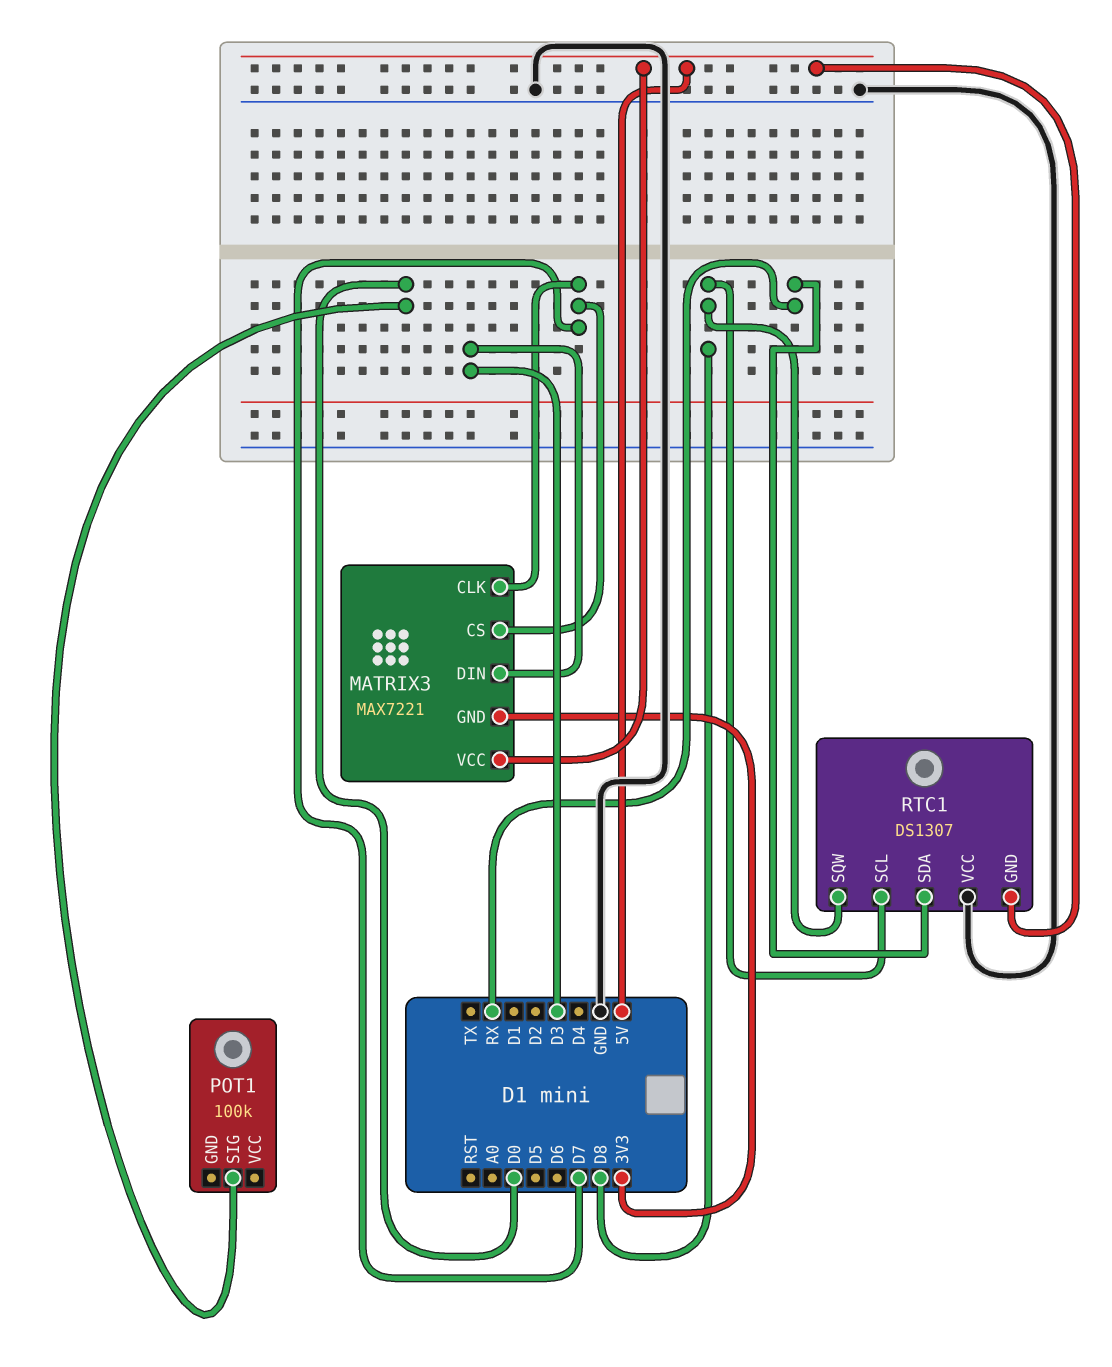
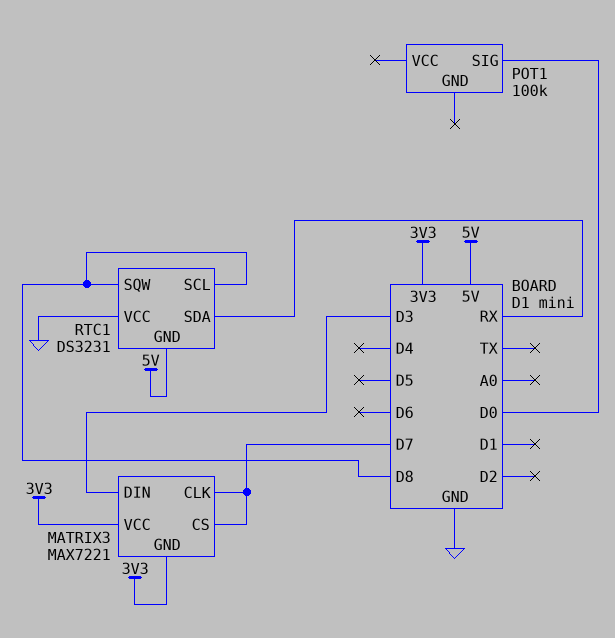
MATRIX3 pin VCC: 5V -> 3V3
RTC1: DS1307 -> DS3231

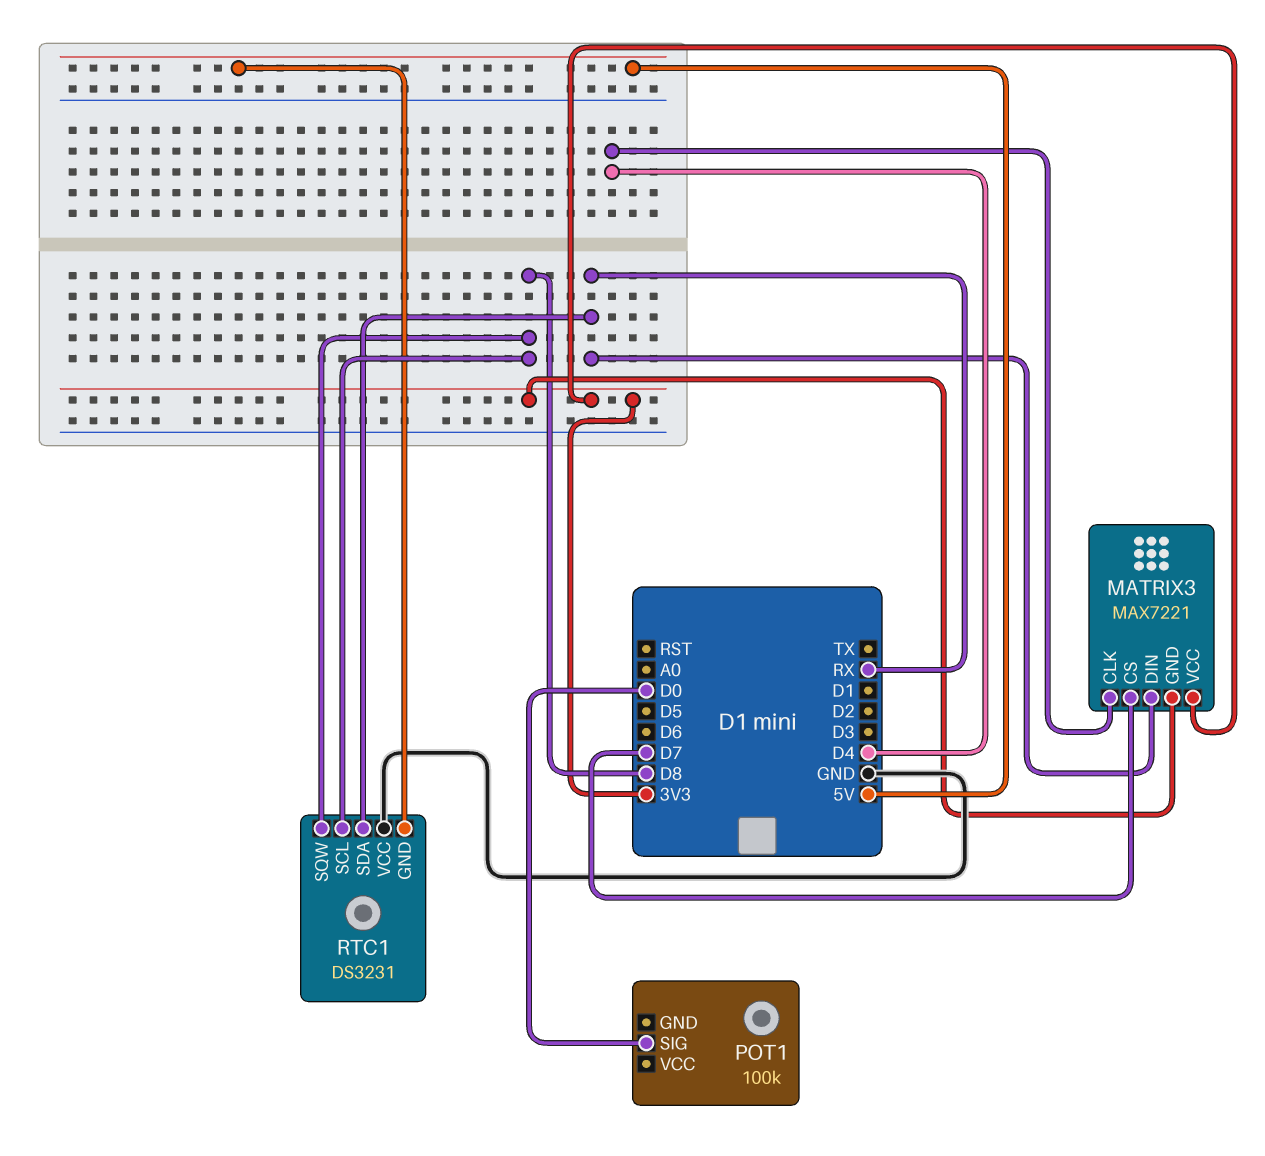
MATRIX3 pin CLK: D7 -> D4
MATRIX3 pin DIN: D3 -> RX

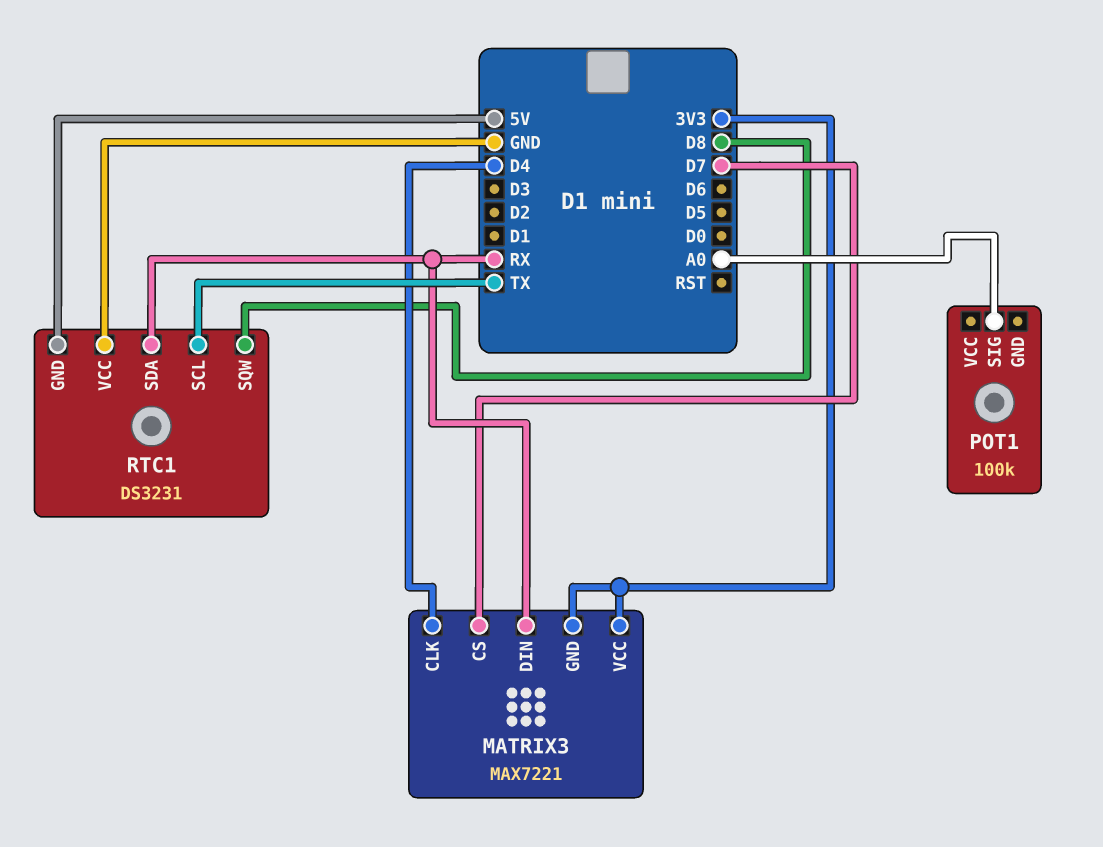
POT1 pin SIG: D0 -> A0
RTC1 pin SCL: D8 -> TX

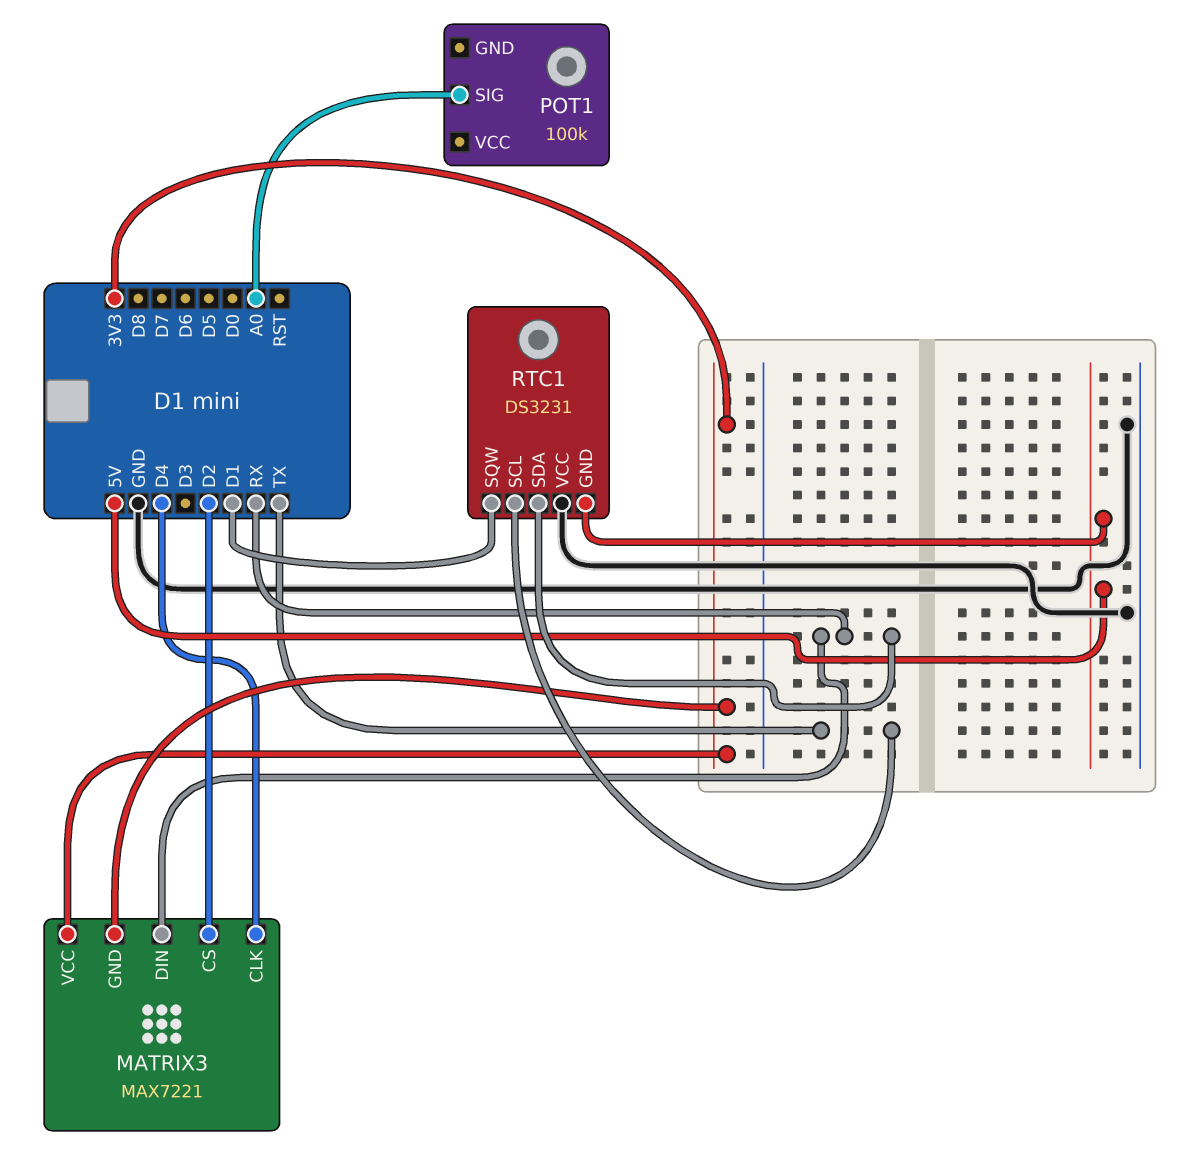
MATRIX3 pin CS: D7 -> D2
RTC1 pin SQW: D8 -> D1

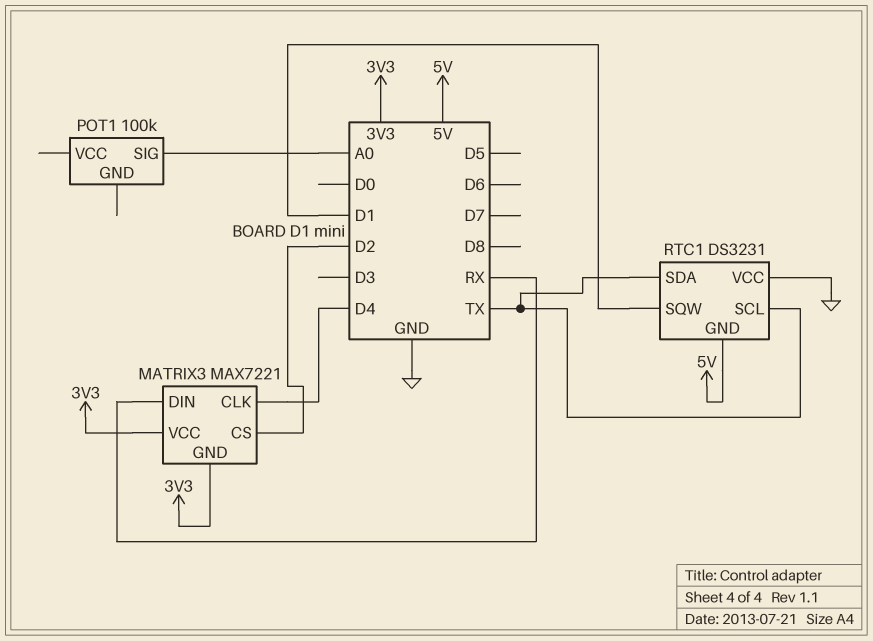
RTC1 pin SDA: RX -> TX

